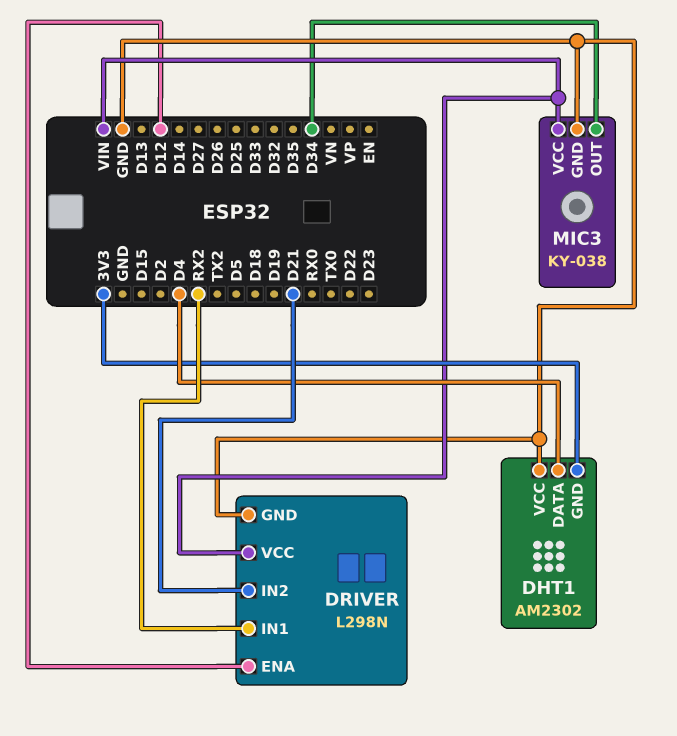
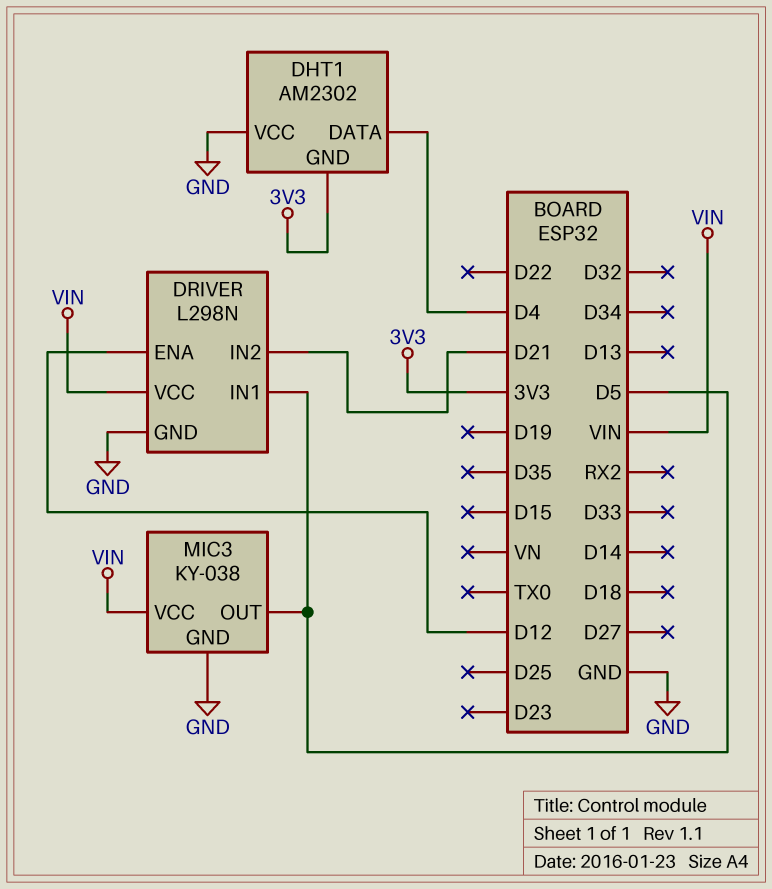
DRIVER pin IN1: RX2 -> D5
MIC3 pin OUT: D34 -> D5

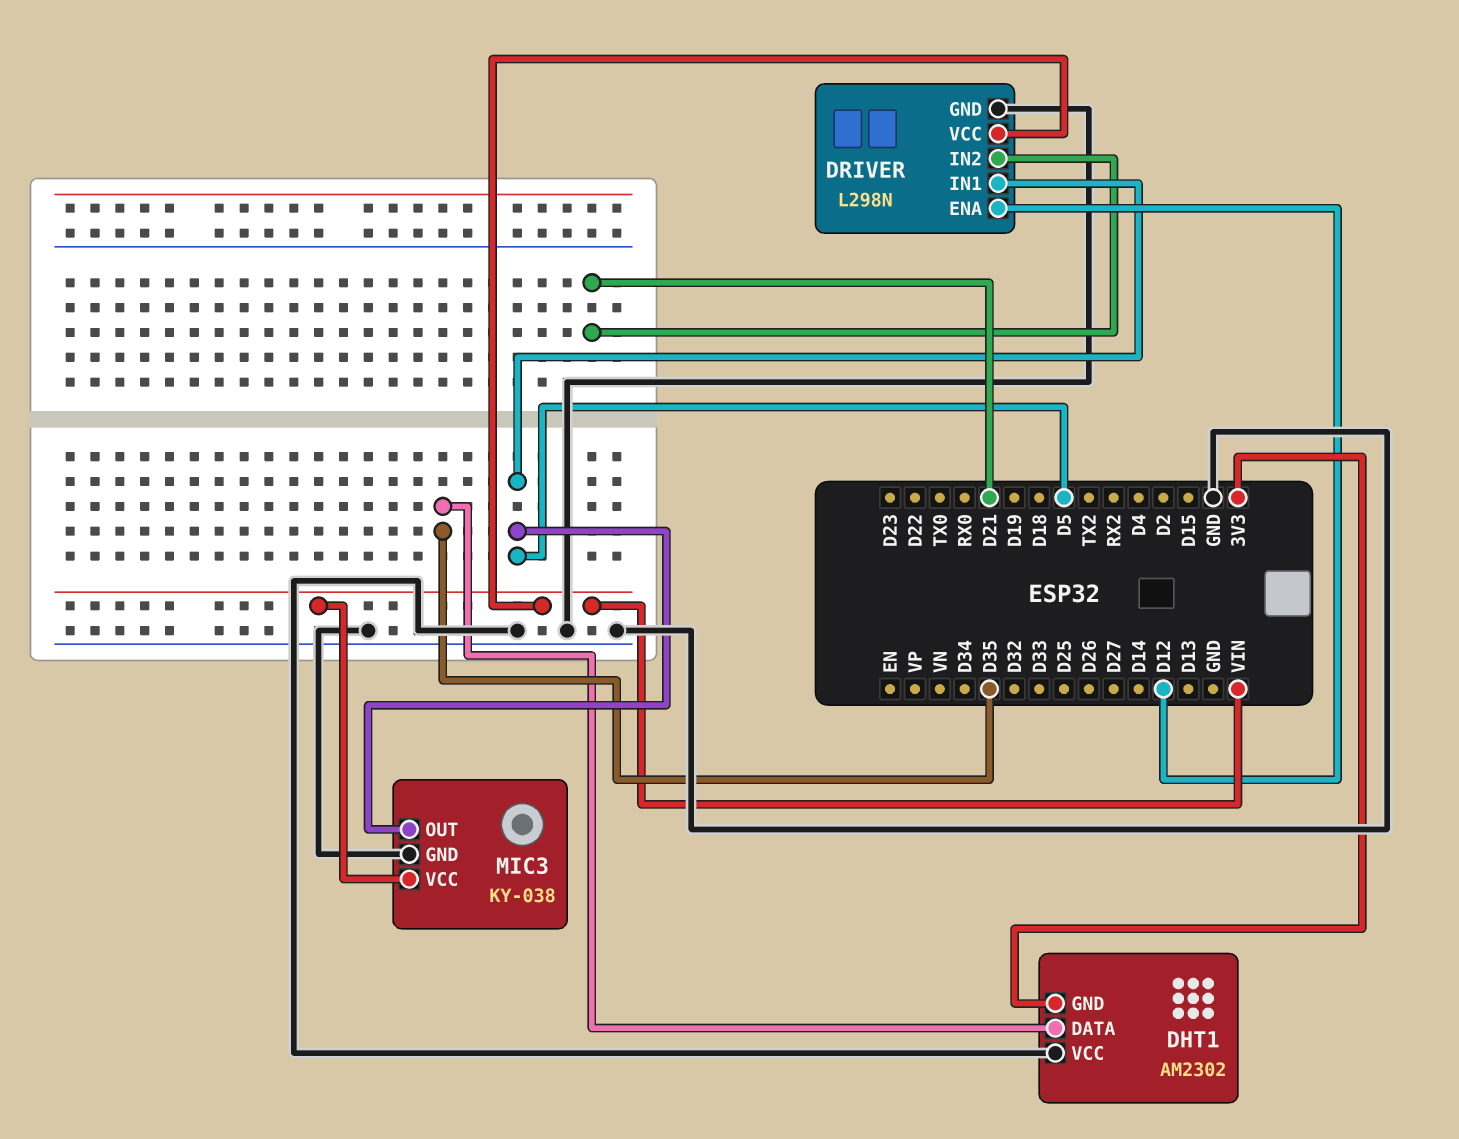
DHT1 pin DATA: D4 -> D35

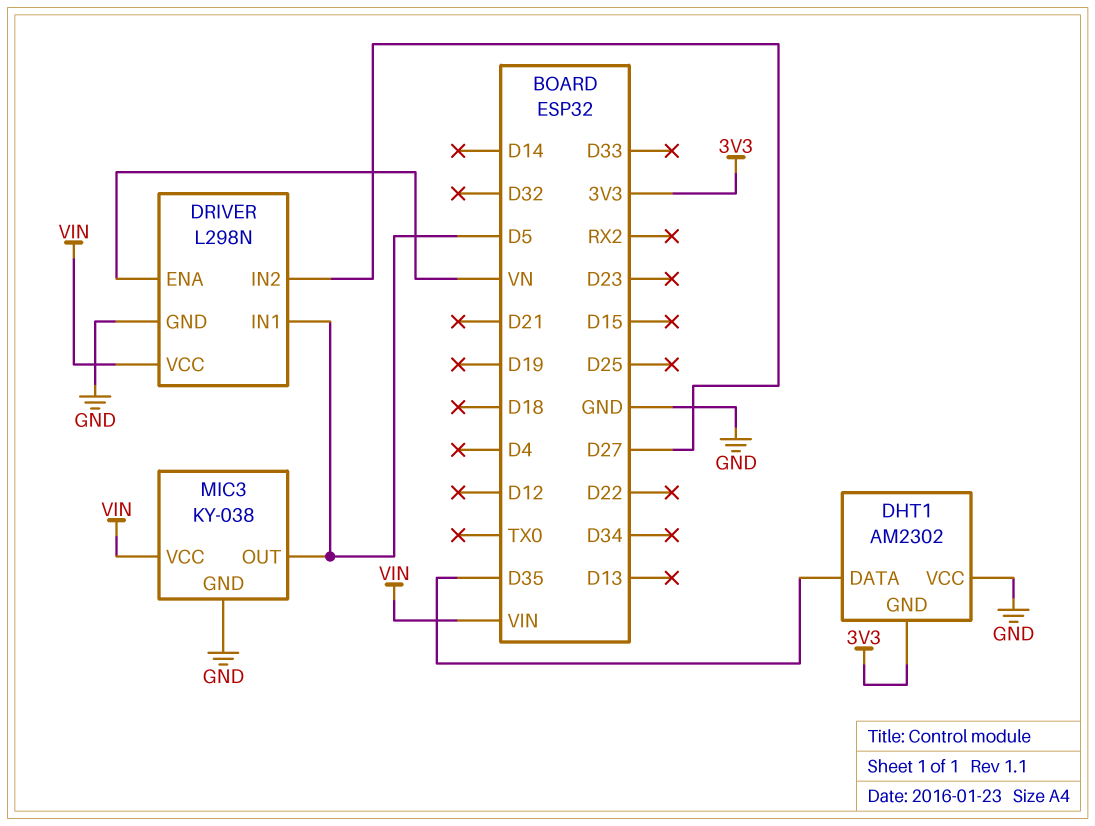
DRIVER pin ENA: D12 -> VN
DRIVER pin IN2: D21 -> D27

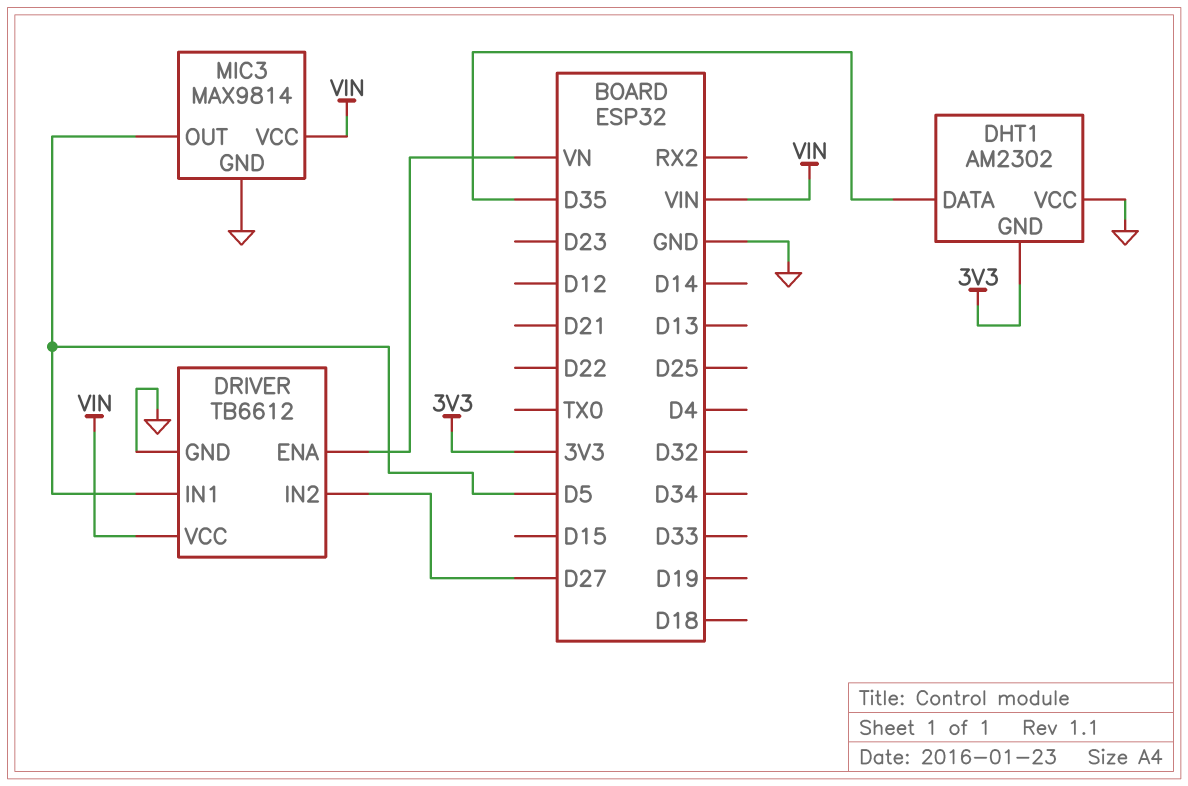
DRIVER: L298N -> TB6612
MIC3: KY-038 -> MAX9814

